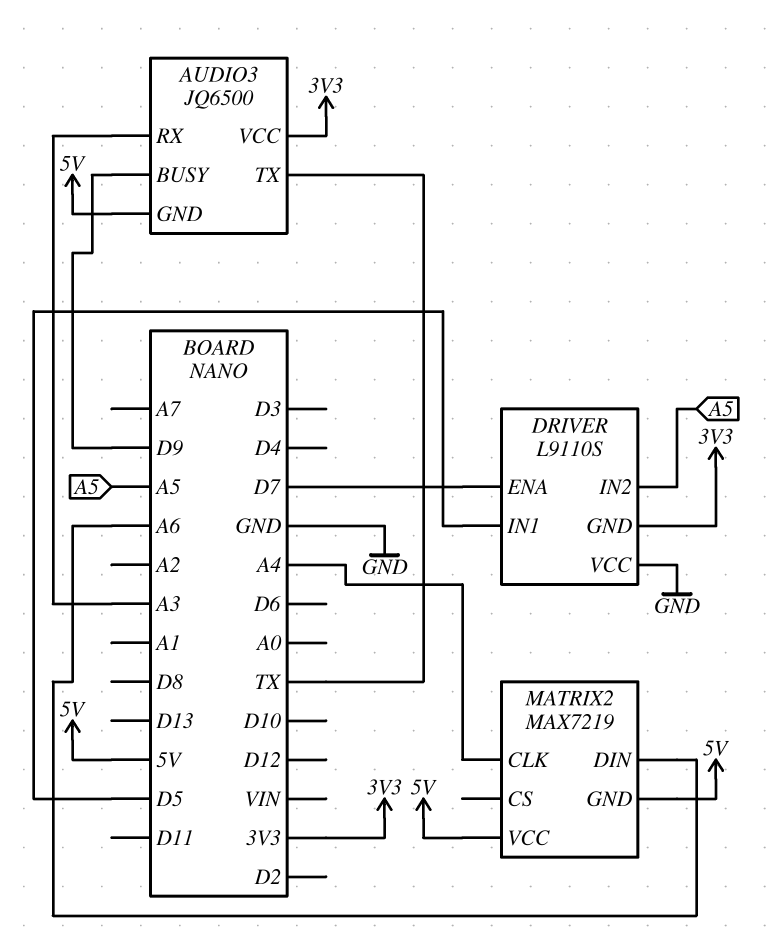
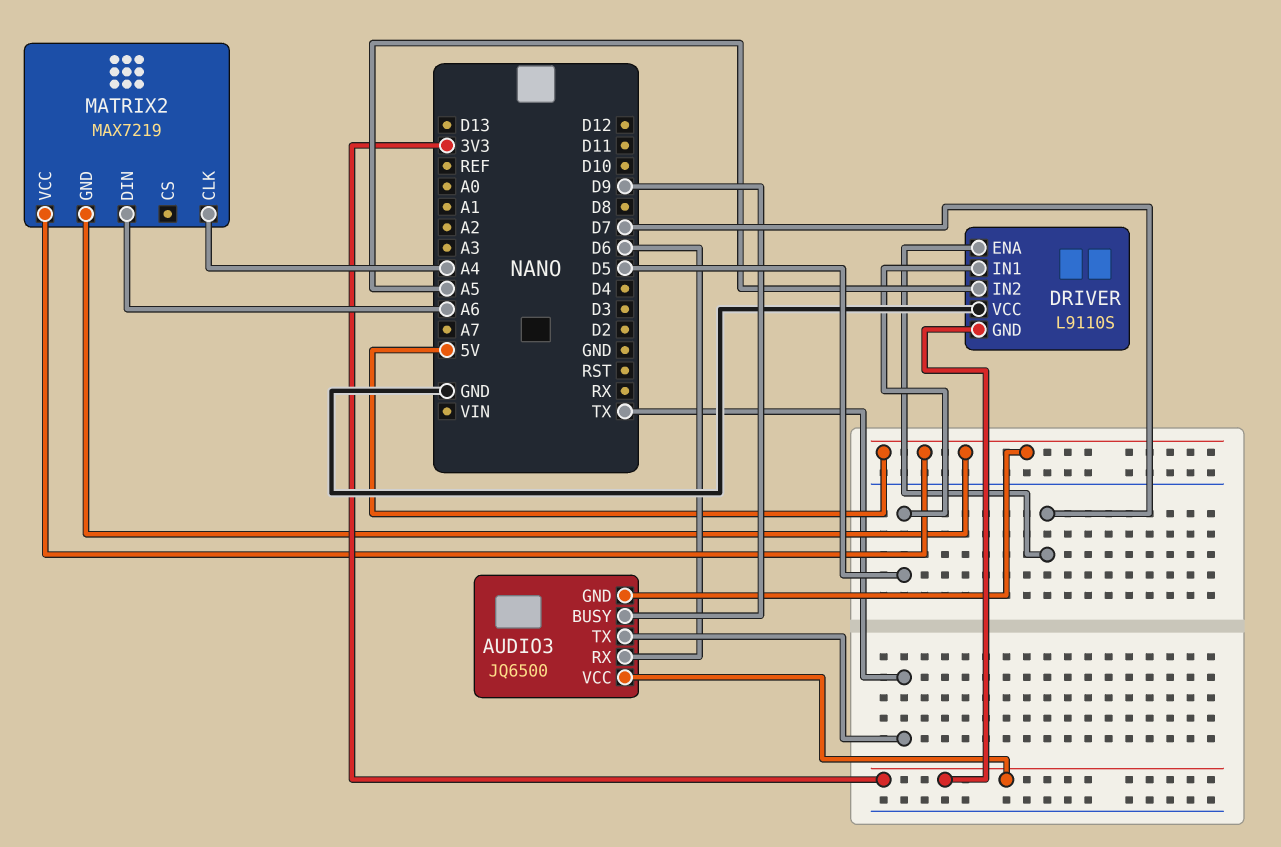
AUDIO3 pin RX: A3 -> D6

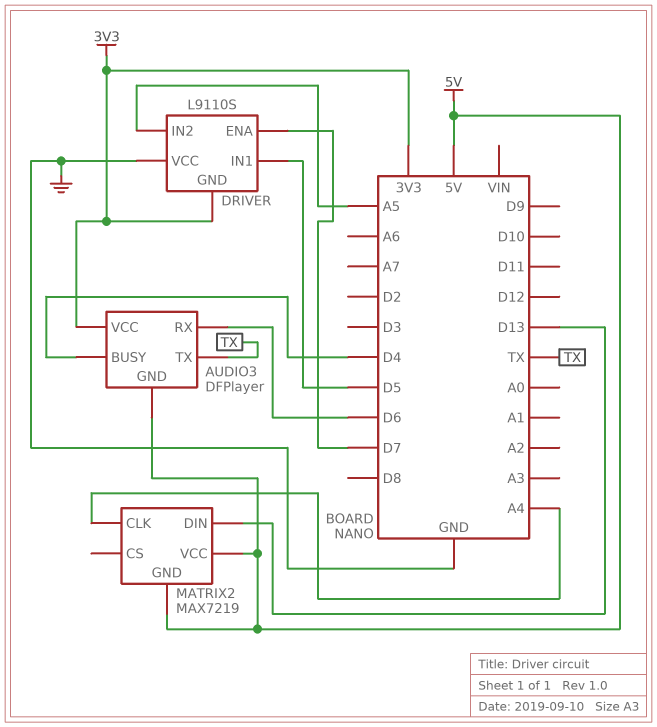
AUDIO3: JQ6500 -> DFPlayer
AUDIO3 pin BUSY: D9 -> D4
MATRIX2 pin DIN: A6 -> D13

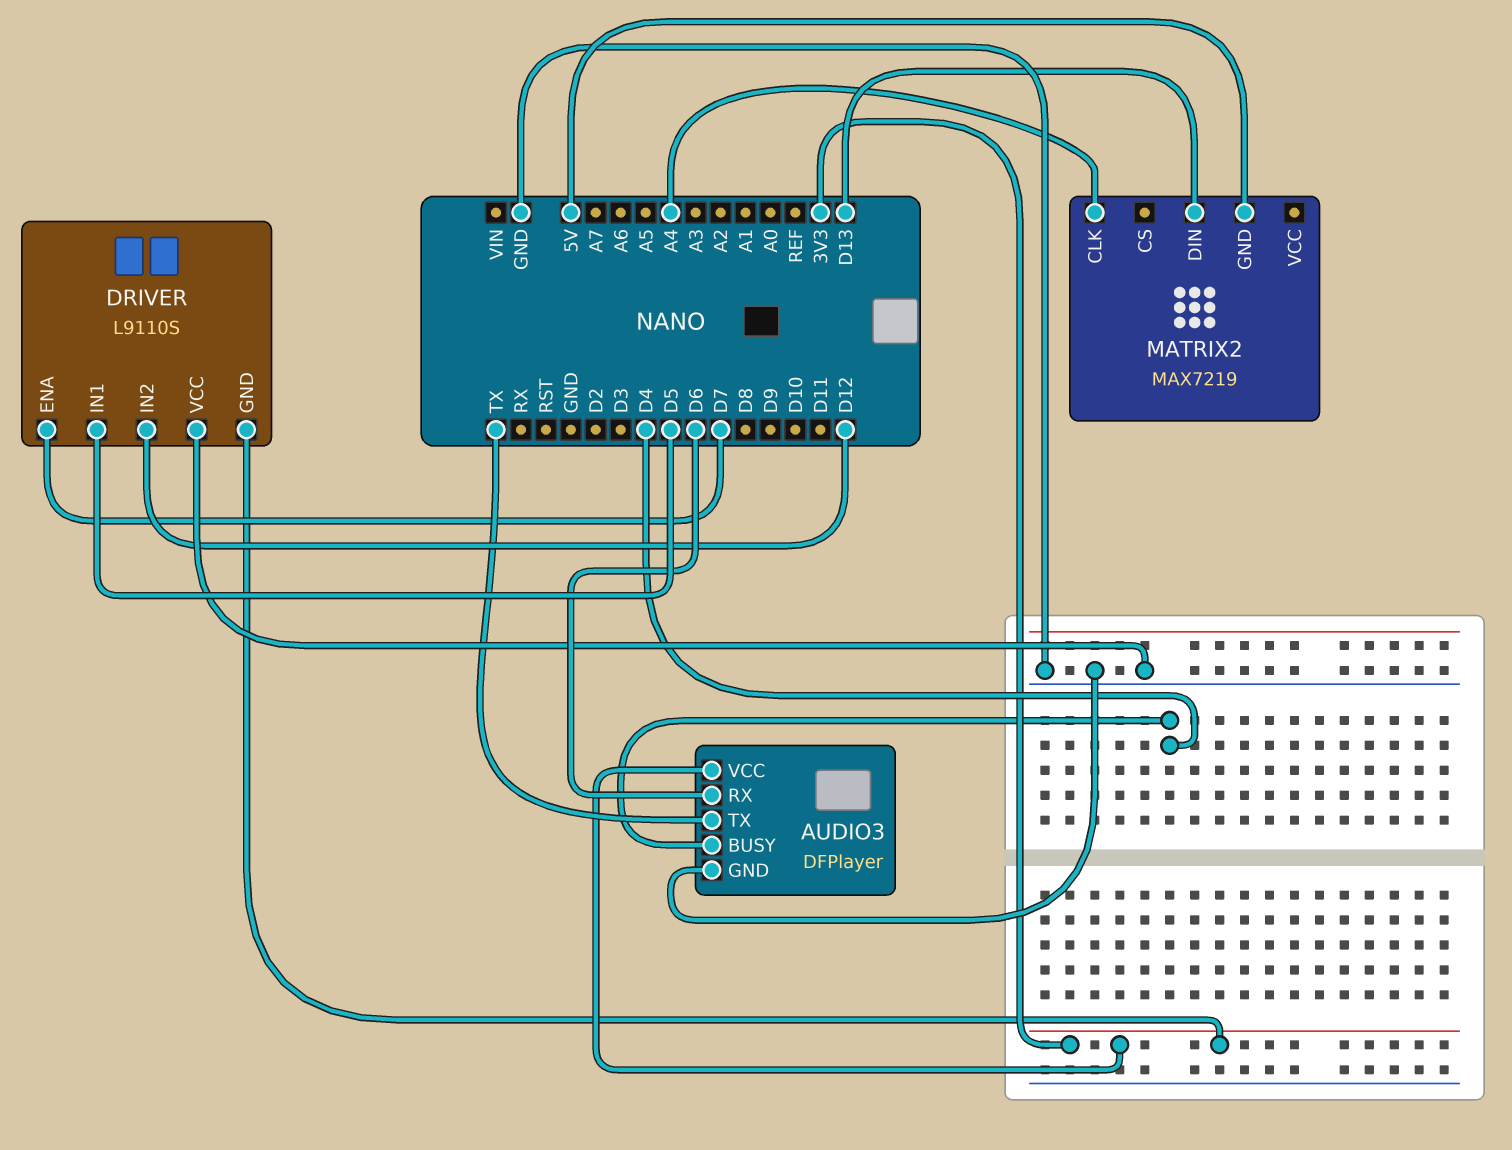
AUDIO3 pin GND: 5V -> GND
DRIVER pin IN2: A5 -> D12
MATRIX2 pin VCC: 5V -> none

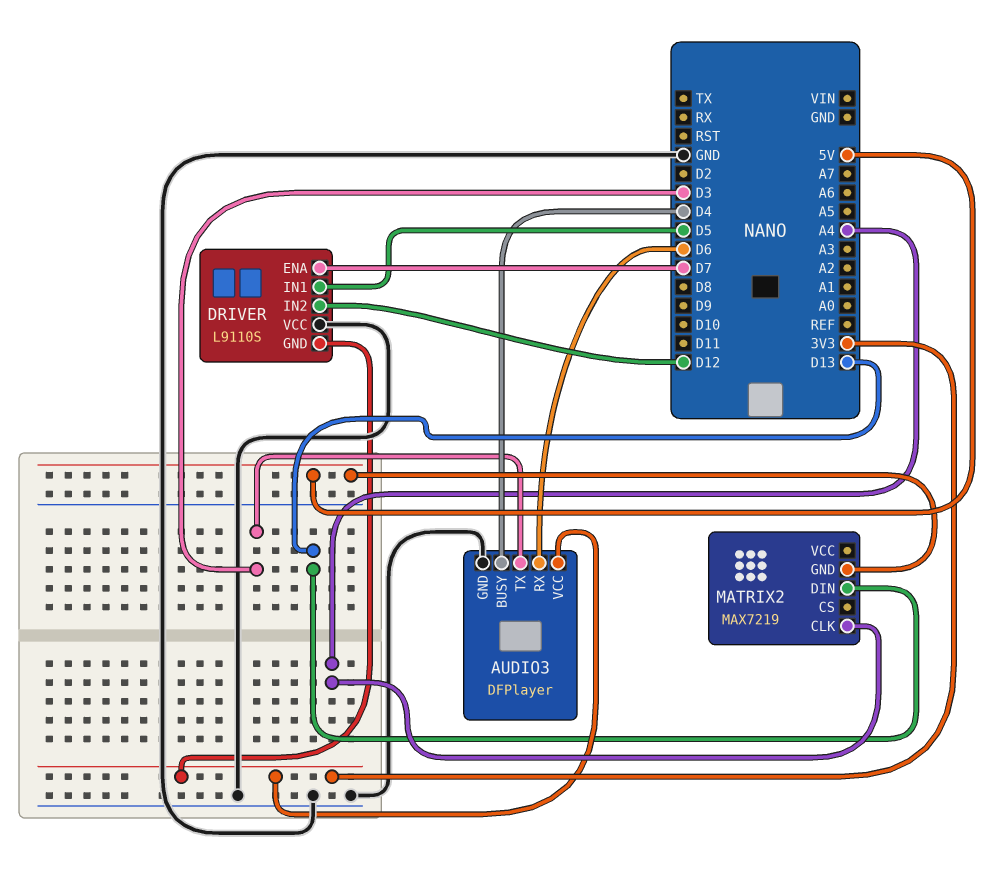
AUDIO3 pin TX: TX -> D3

